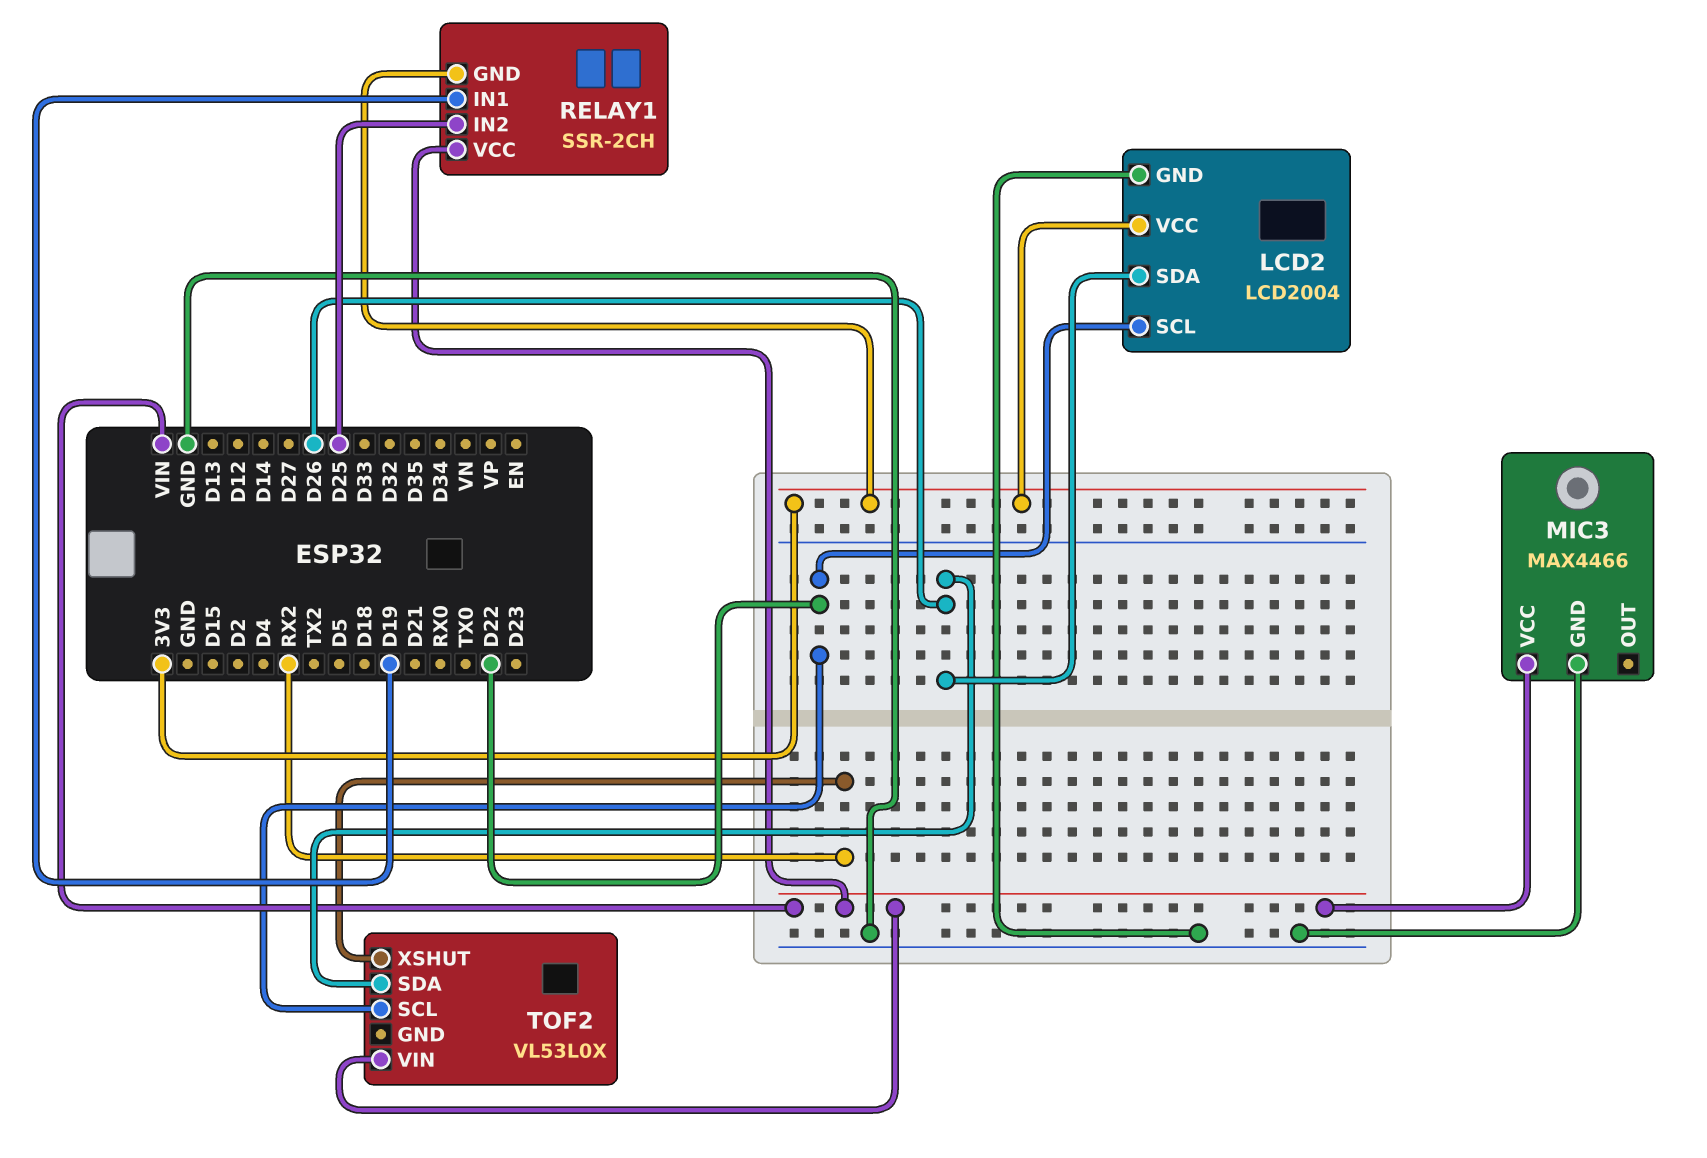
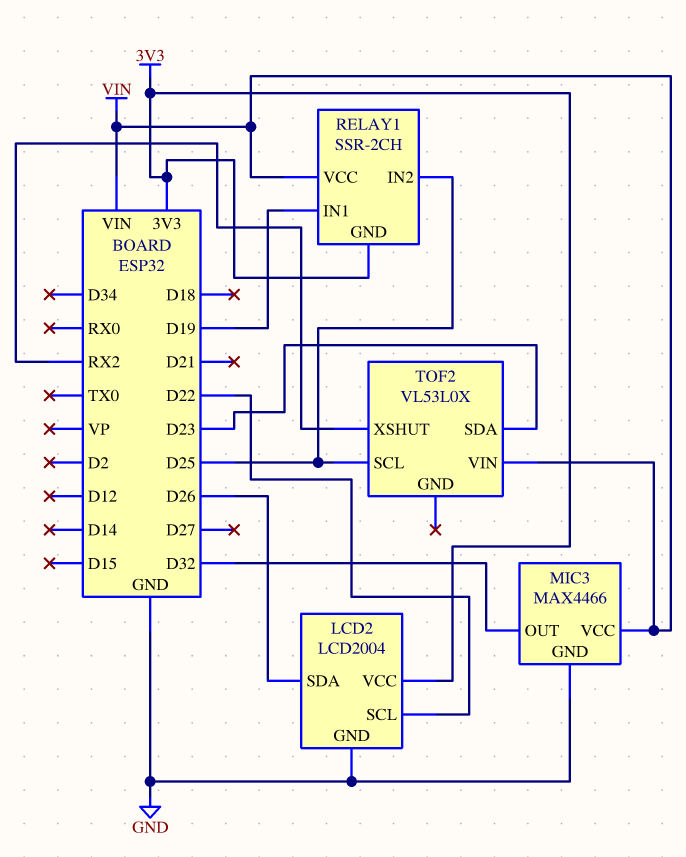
MIC3 pin OUT: none -> D32
TOF2 pin SCL: D22 -> D25
TOF2 pin SDA: D26 -> D23

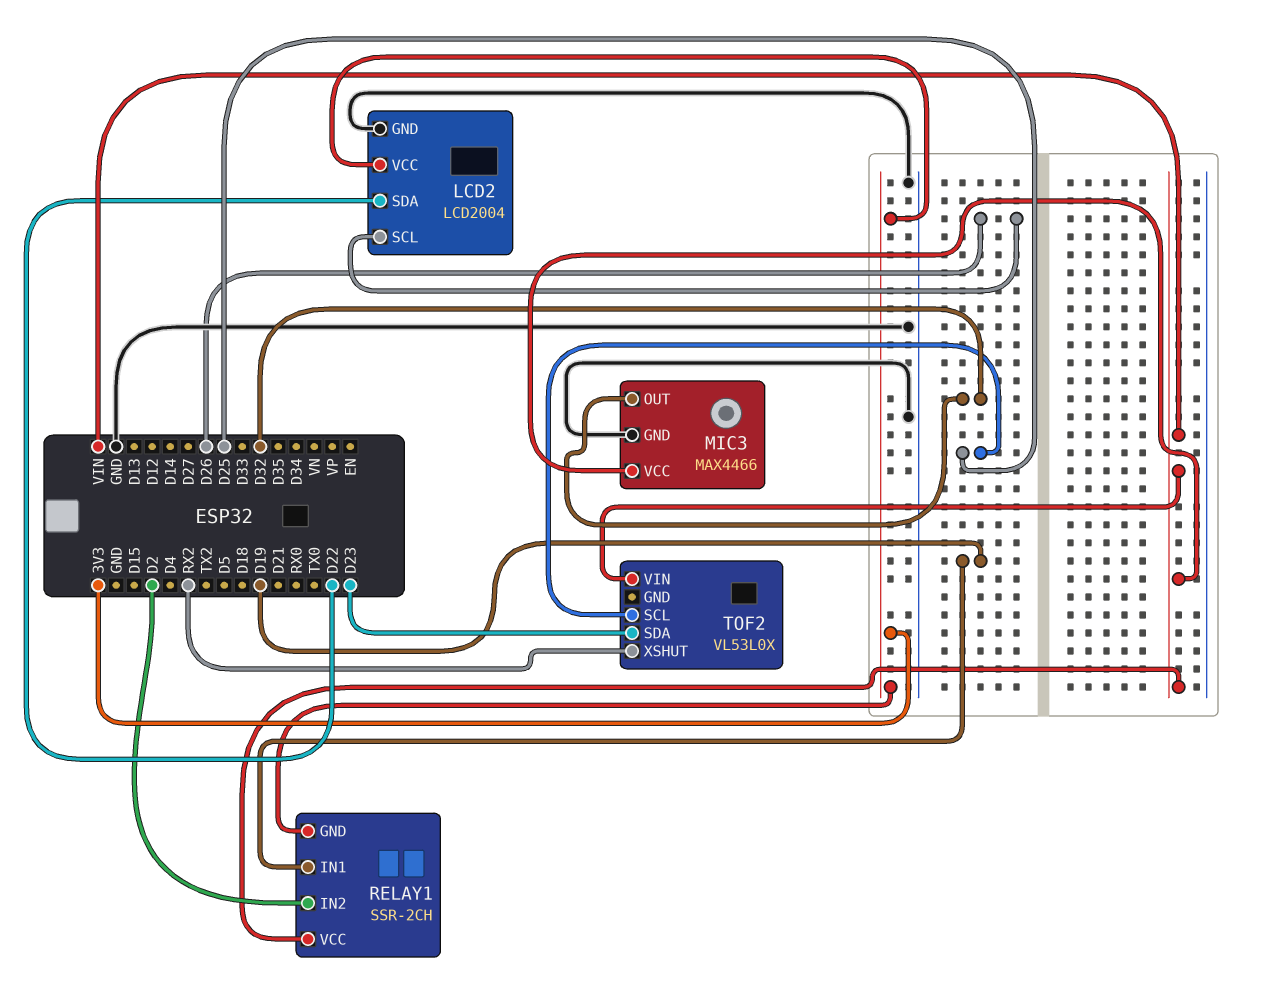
LCD2 pin SCL: D22 -> D26
LCD2 pin SDA: D26 -> D22
RELAY1 pin IN2: D25 -> D2

